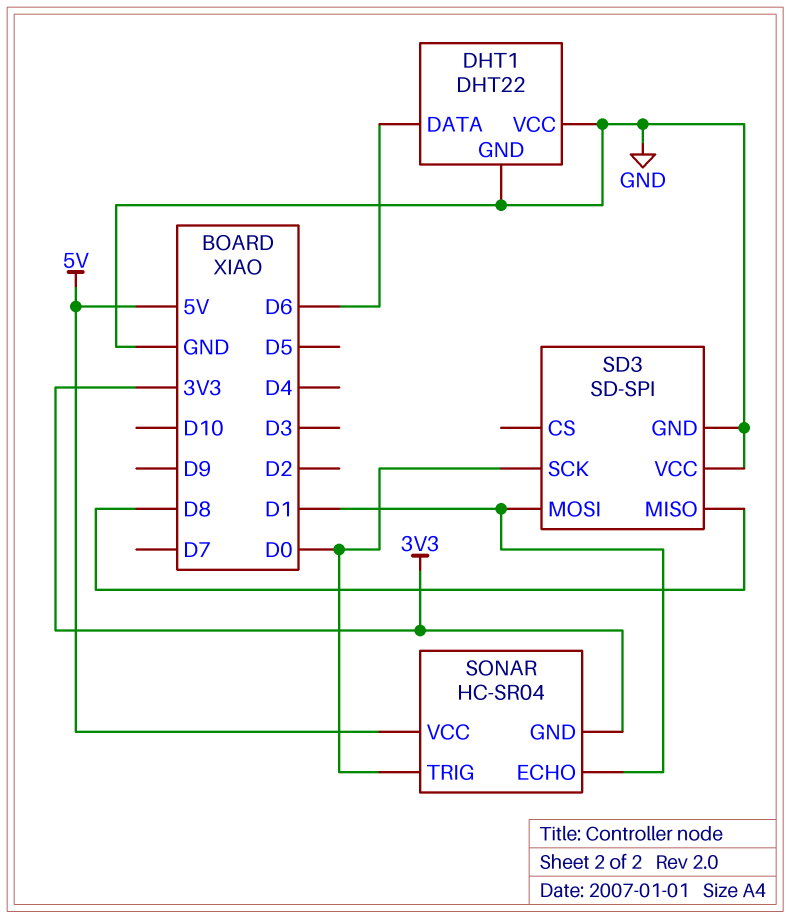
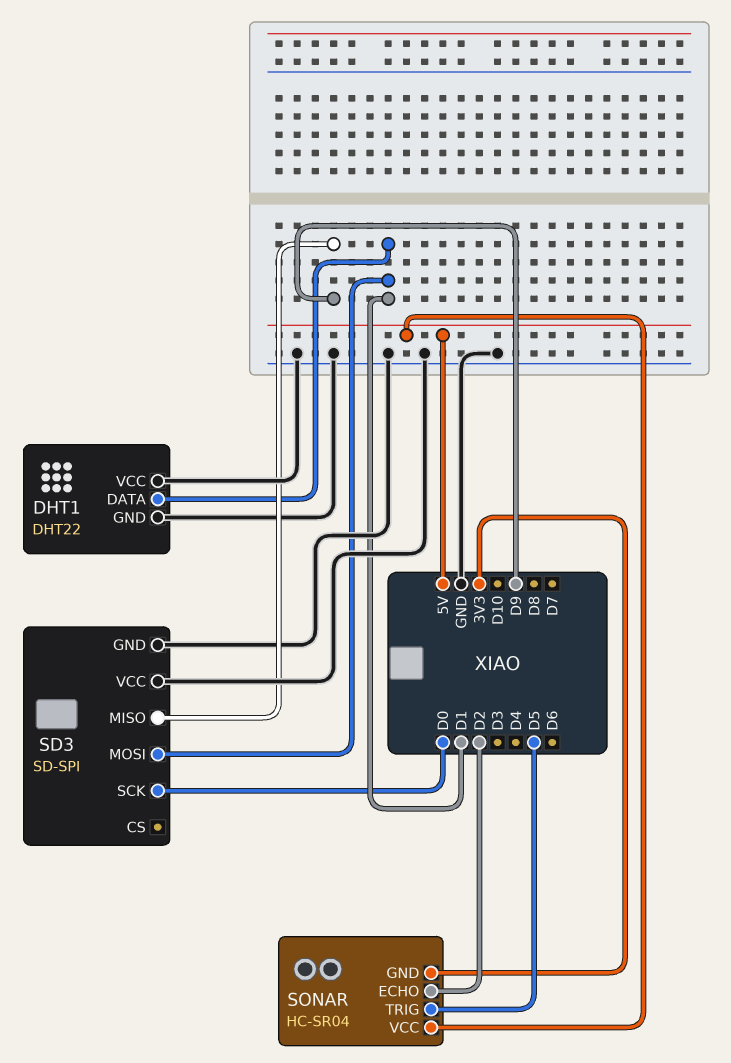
DHT1 pin DATA: D6 -> D1
SD3 pin MISO: D8 -> D9
SONAR pin ECHO: D1 -> D2
SONAR pin TRIG: D0 -> D5

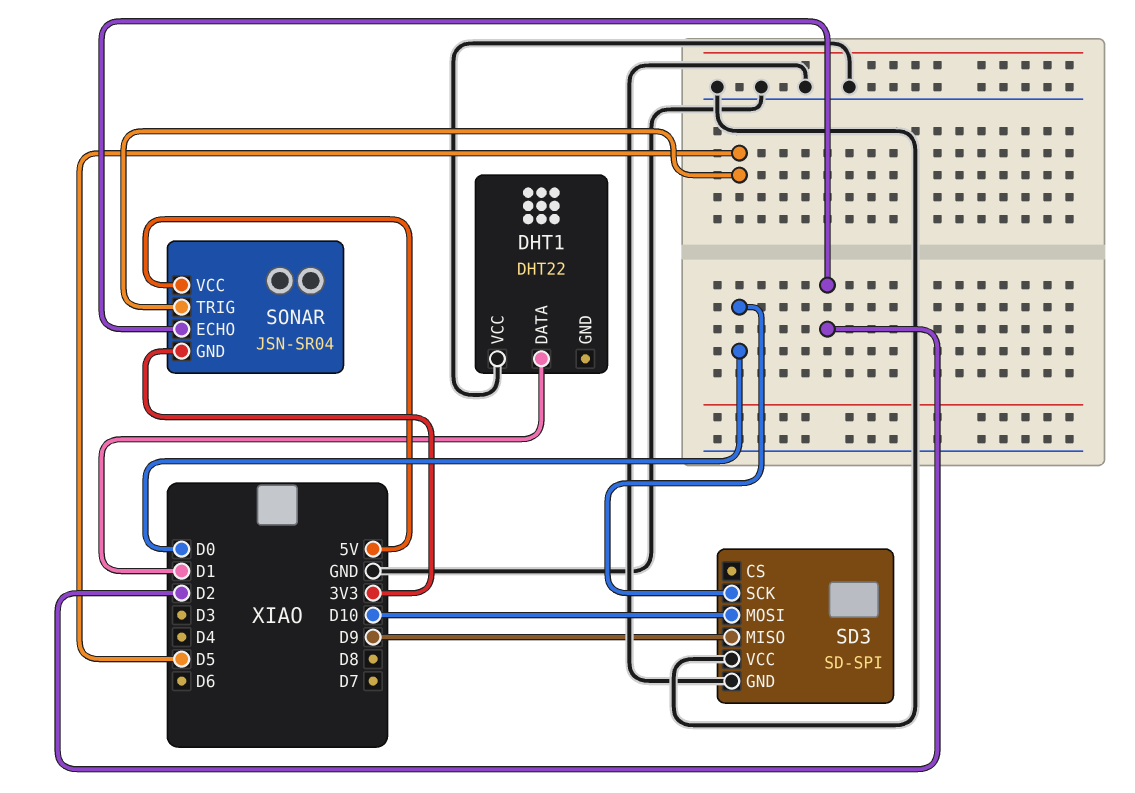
DHT1 pin GND: GND -> none
SD3 pin MOSI: D1 -> D10
SONAR: HC-SR04 -> JSN-SR04

